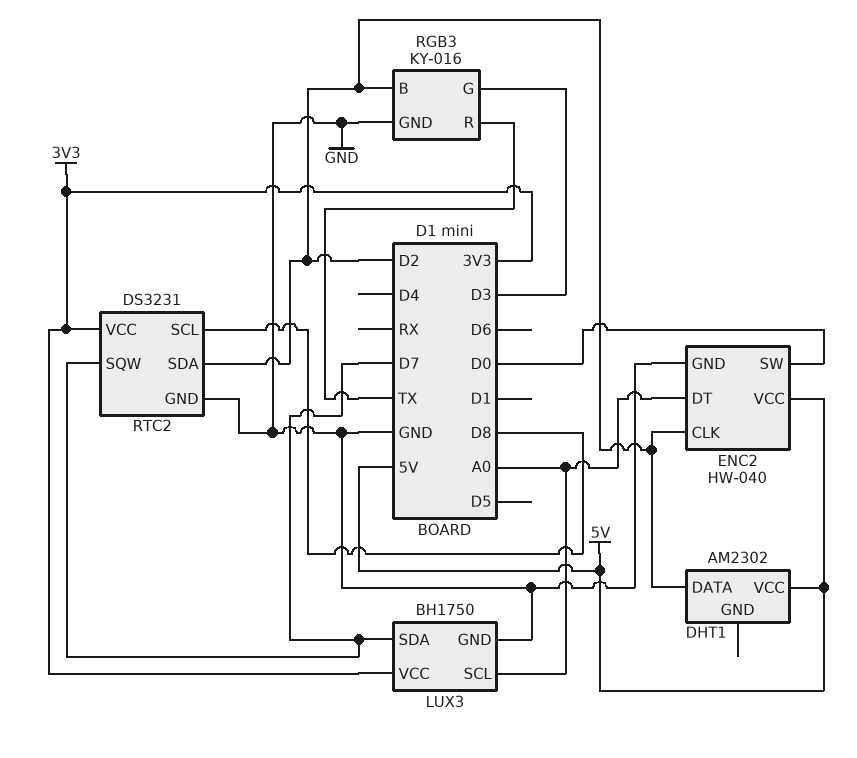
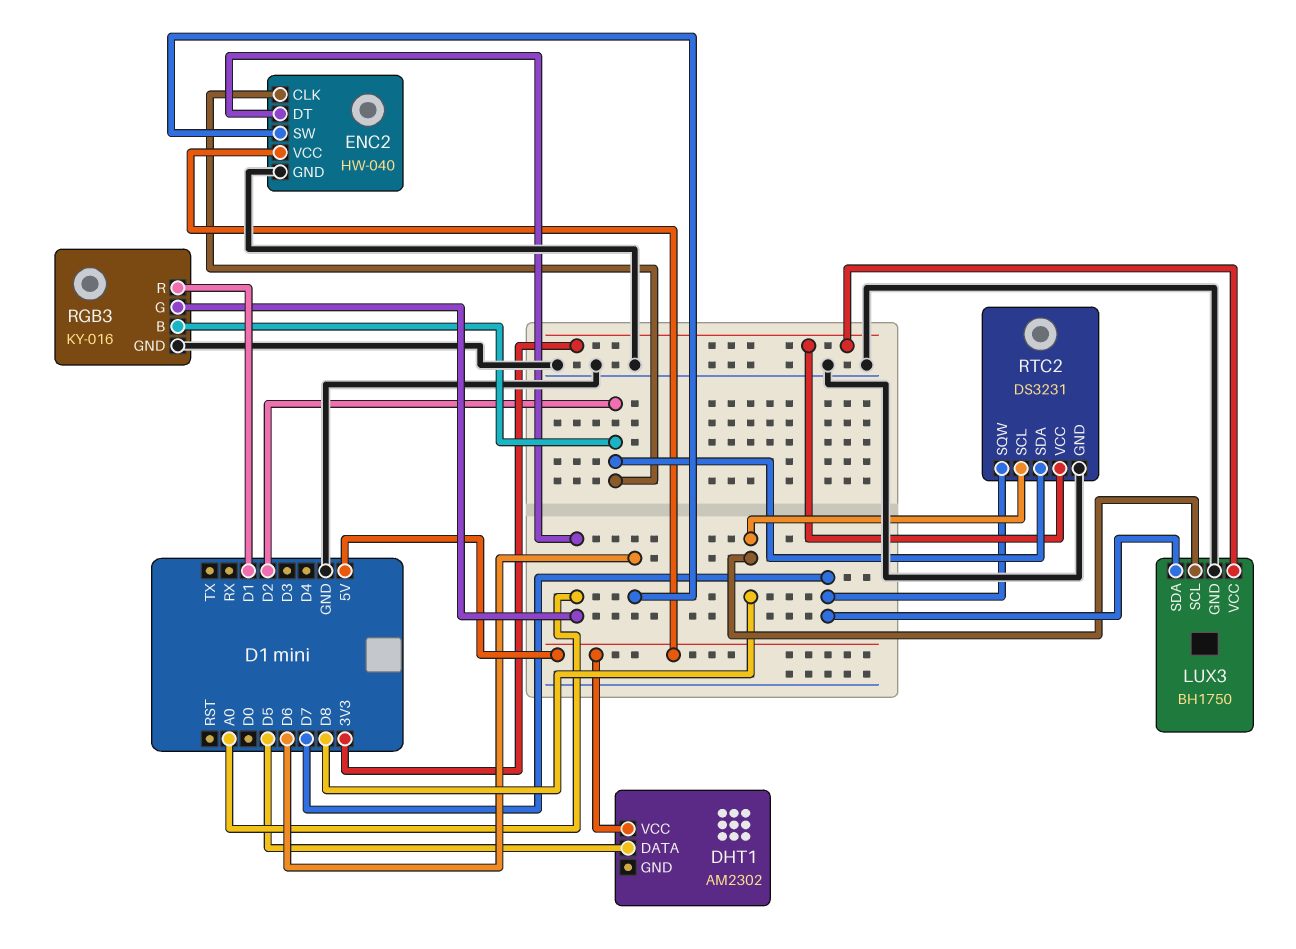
DHT1 pin DATA: D2 -> D5
ENC2 pin SW: D0 -> D6
LUX3 pin SCL: A0 -> D8
RGB3 pin G: D3 -> A0
RGB3 pin R: TX -> D1

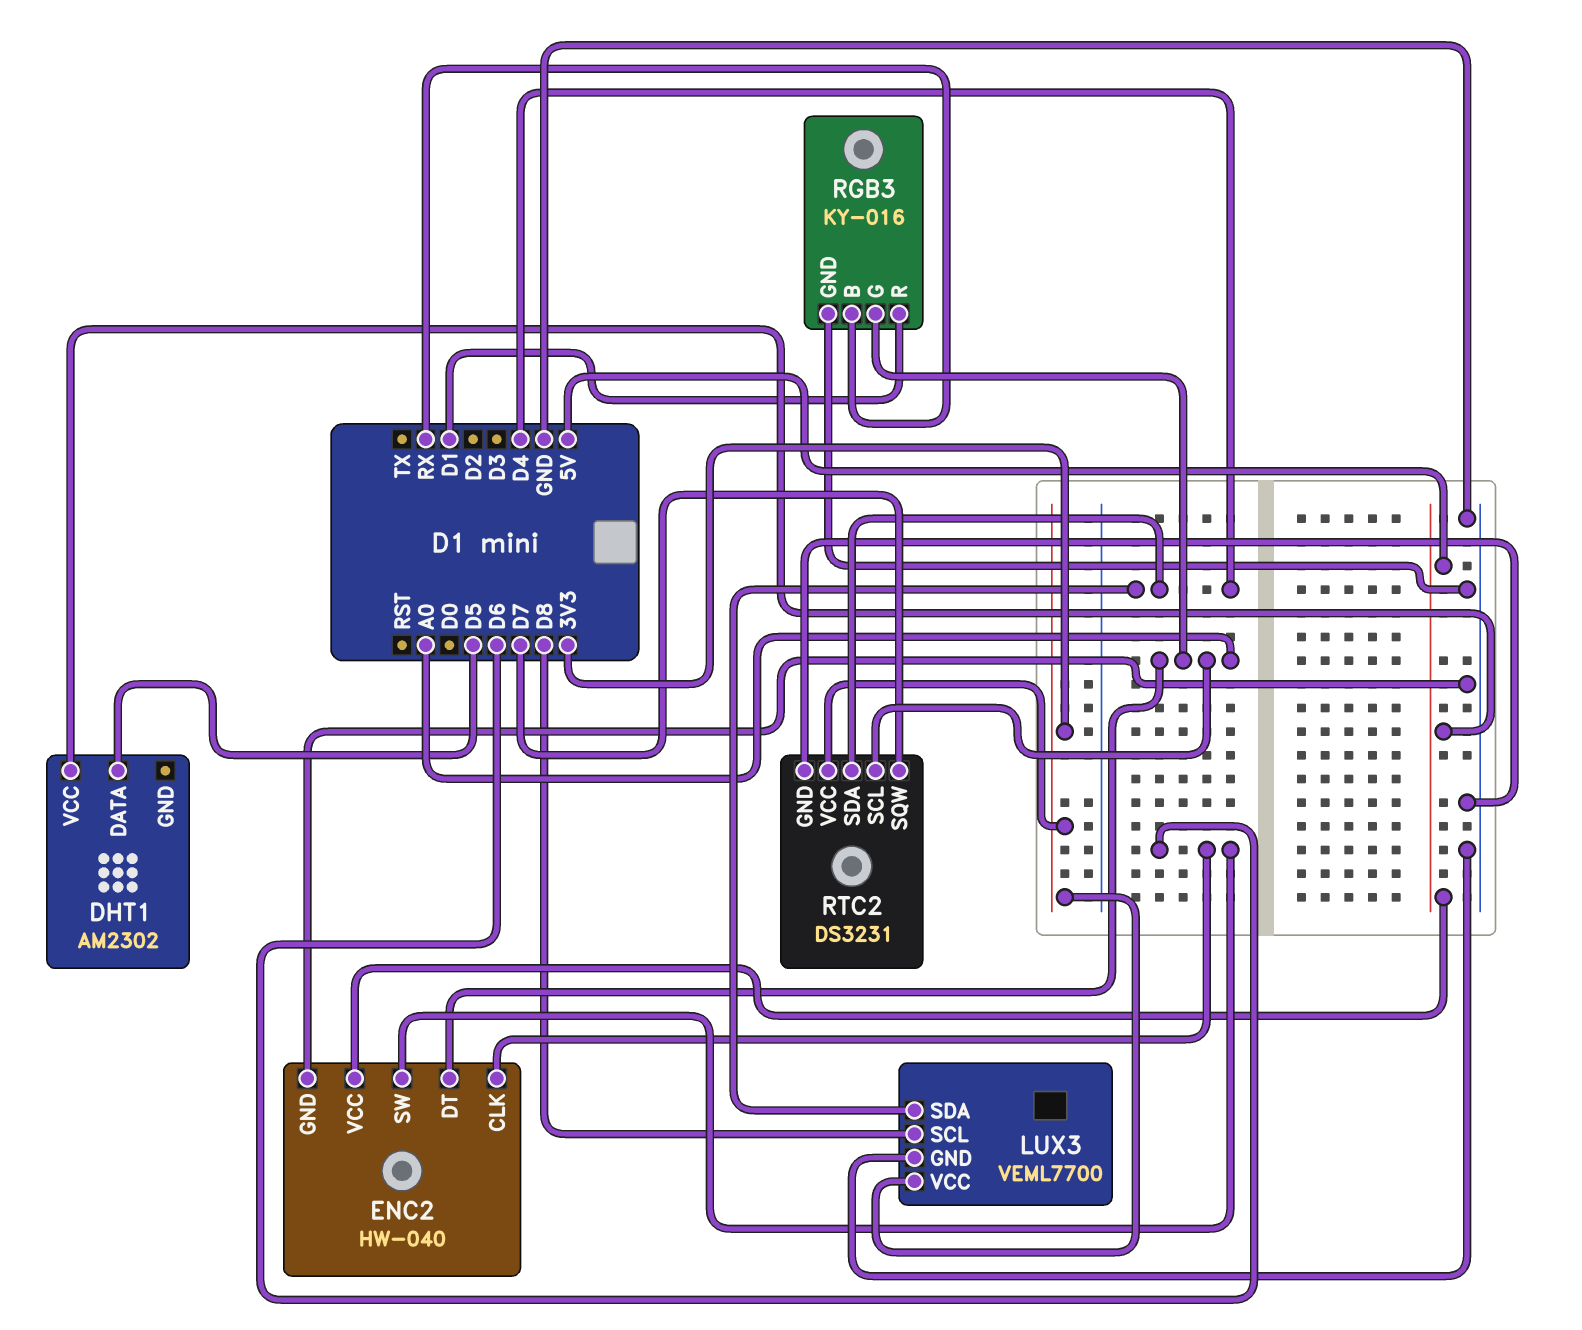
ENC2 pin CLK: D2 -> D6
LUX3: BH1750 -> VEML7700
LUX3 pin SDA: D7 -> D4
RGB3 pin B: D2 -> RX
RTC2 pin SCL: D8 -> A0
RTC2 pin SDA: D2 -> D4

